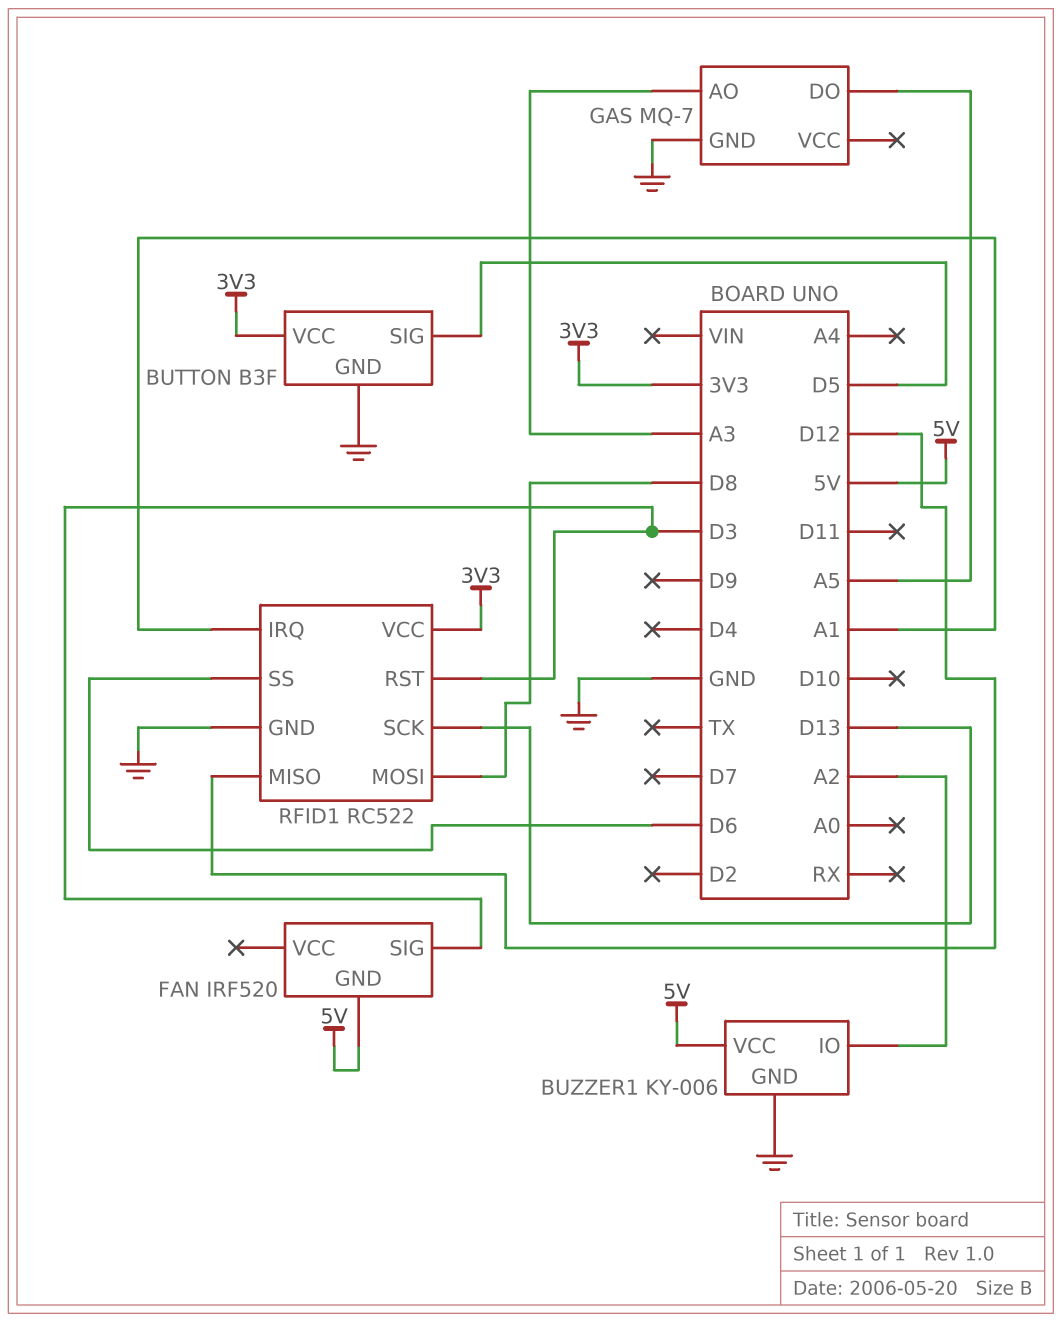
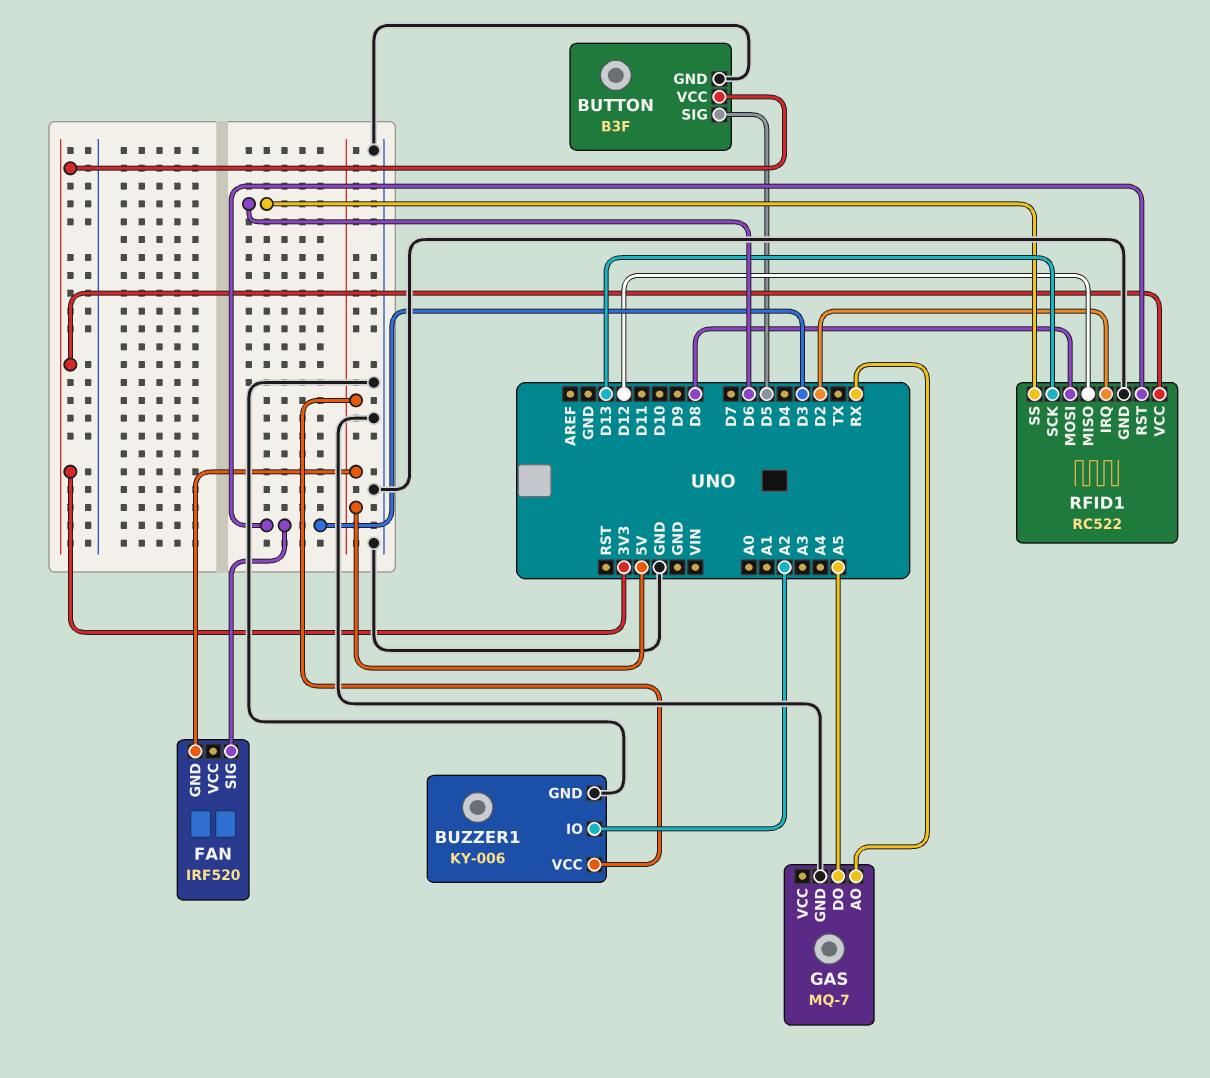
GAS pin AO: A3 -> RX
RFID1 pin IRQ: A1 -> D2

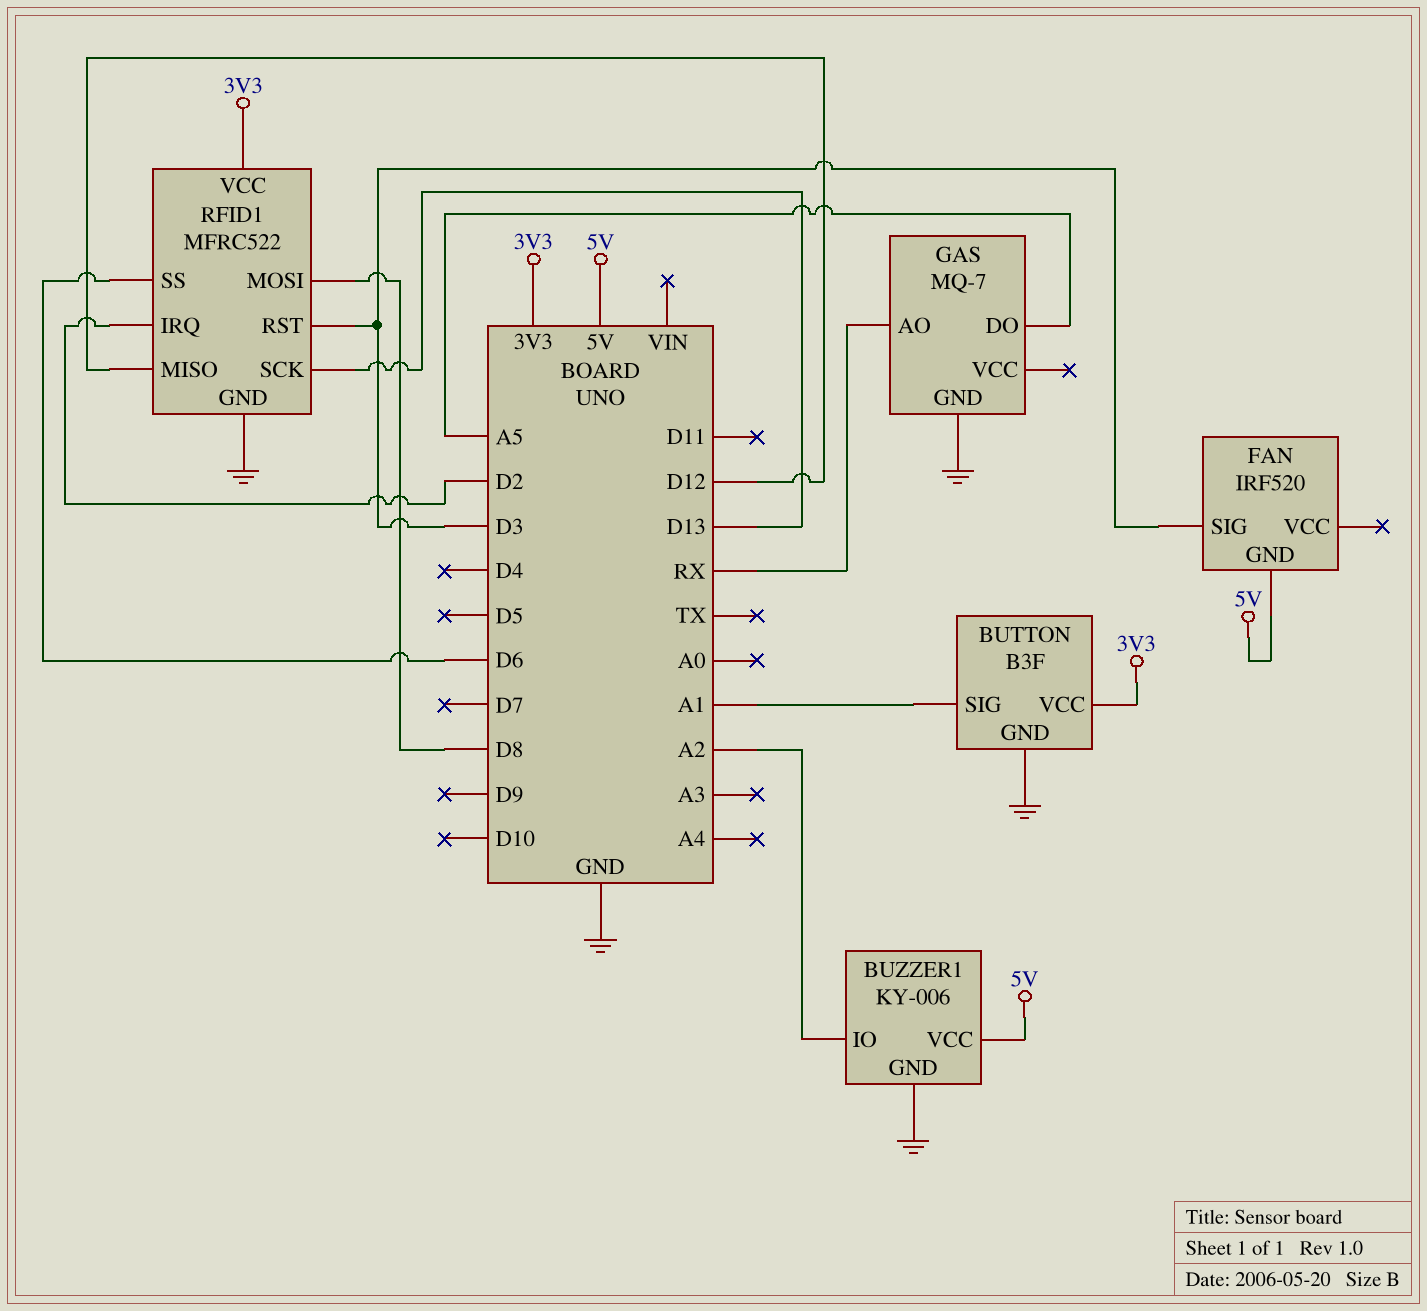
BUTTON pin SIG: D5 -> A1
RFID1: RC522 -> MFRC522

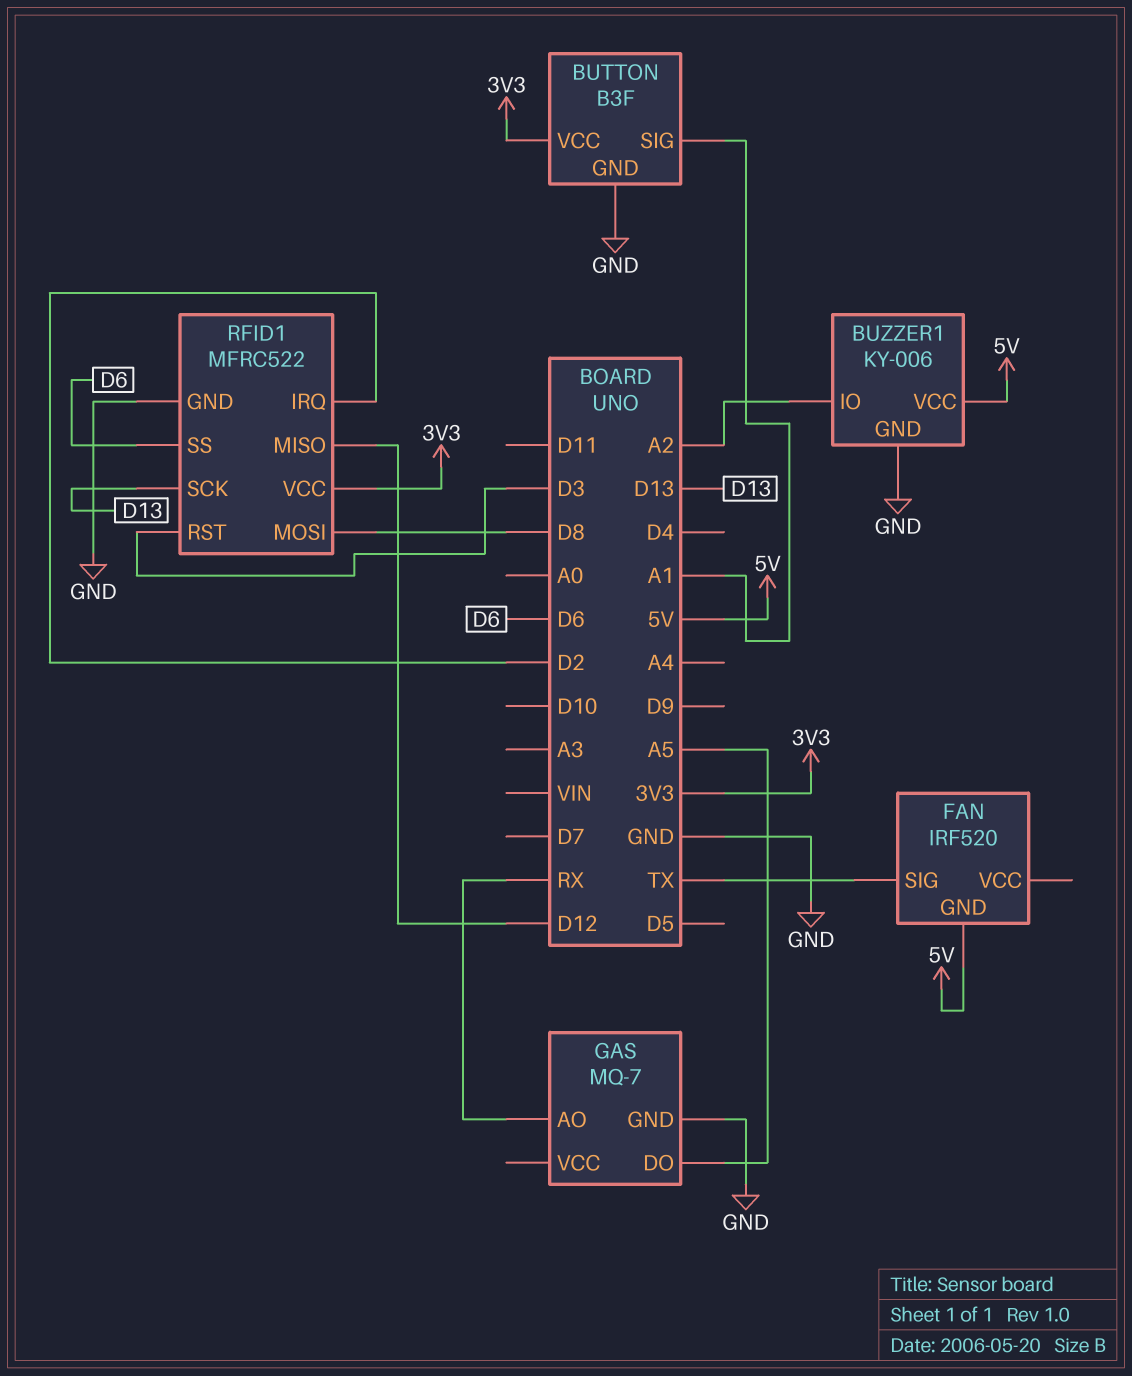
FAN pin SIG: D3 -> TX

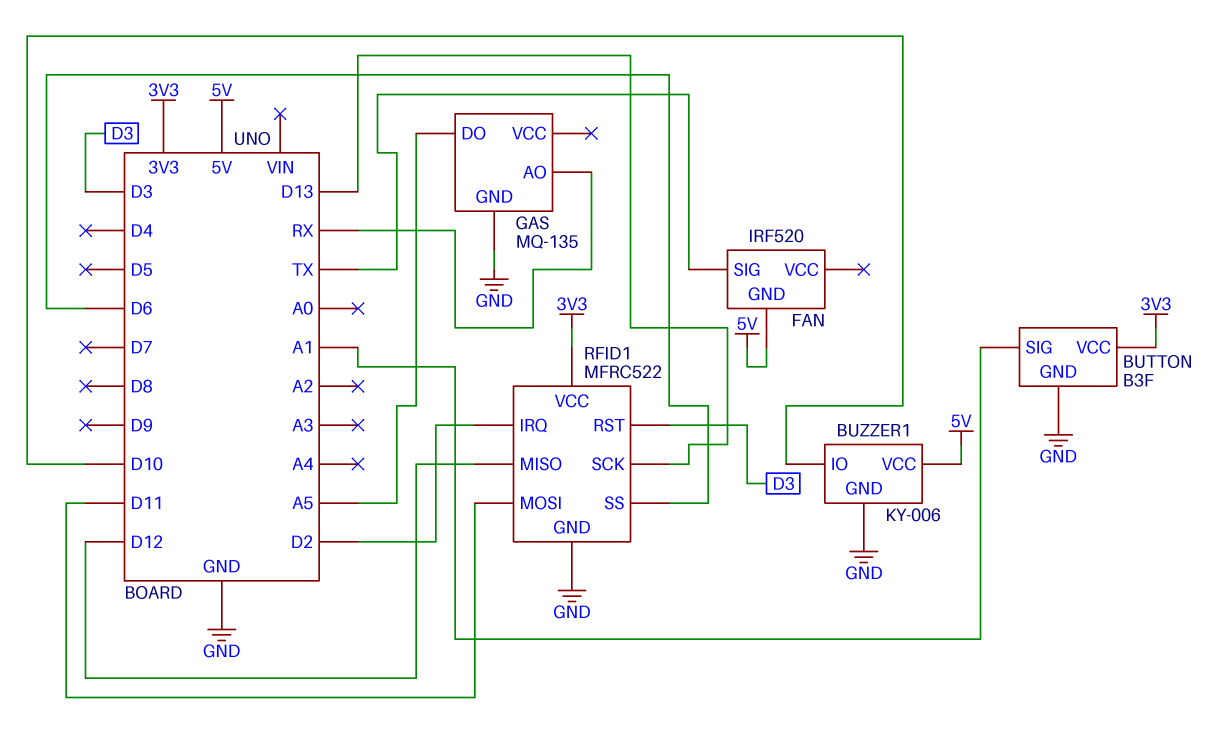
BUZZER1 pin IO: A2 -> D10
GAS: MQ-7 -> MQ-135
RFID1 pin MOSI: D8 -> D11

